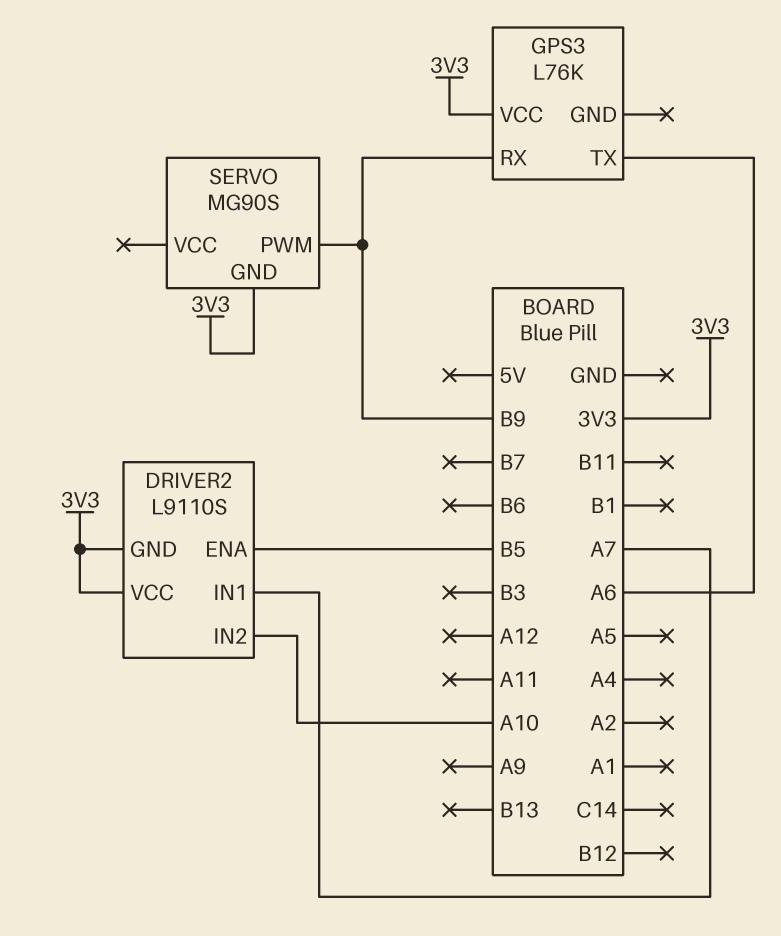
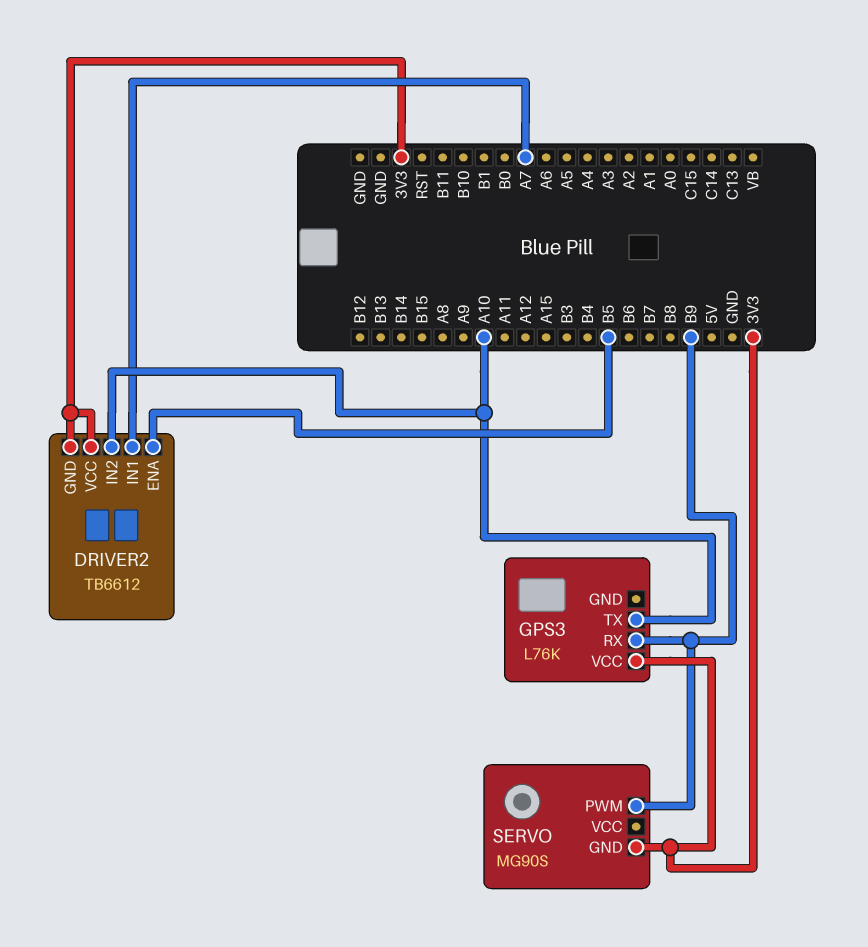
DRIVER2: L9110S -> TB6612
GPS3 pin TX: A6 -> A10

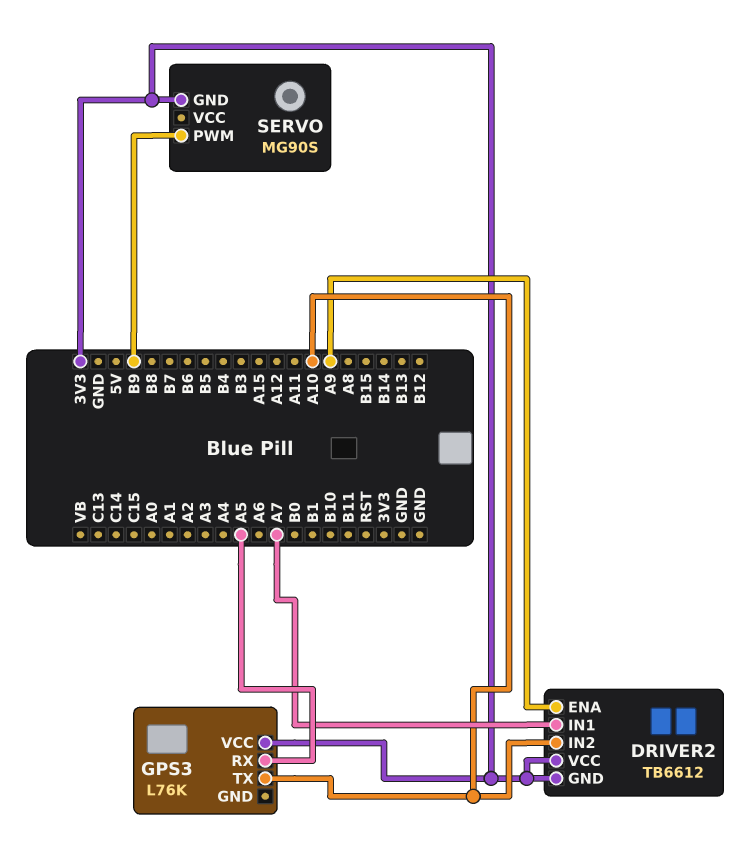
DRIVER2 pin ENA: B5 -> A9
GPS3 pin RX: B9 -> A5

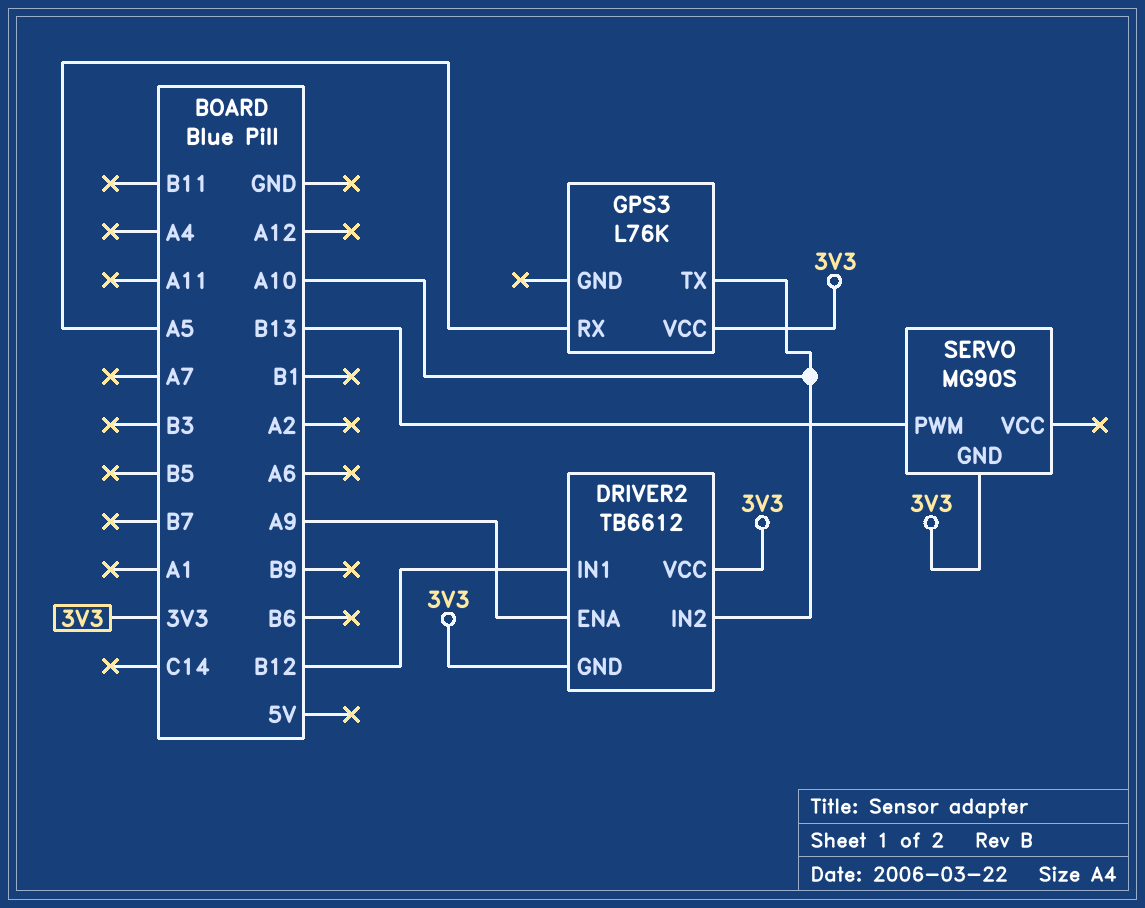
DRIVER2 pin IN1: A7 -> B12
SERVO pin PWM: B9 -> B13

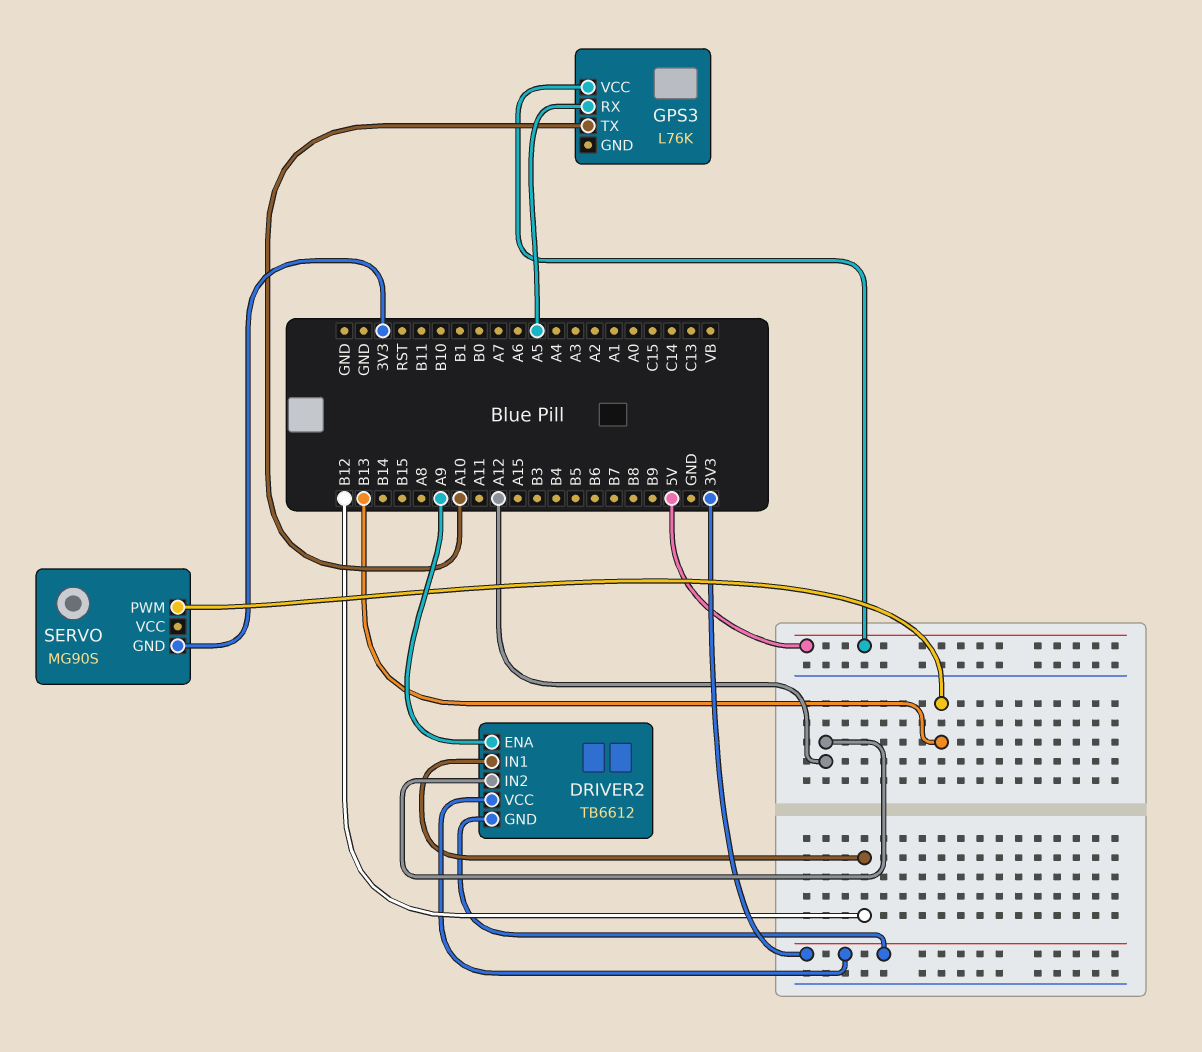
DRIVER2 pin IN2: A10 -> A12
GPS3 pin VCC: 3V3 -> 5V

